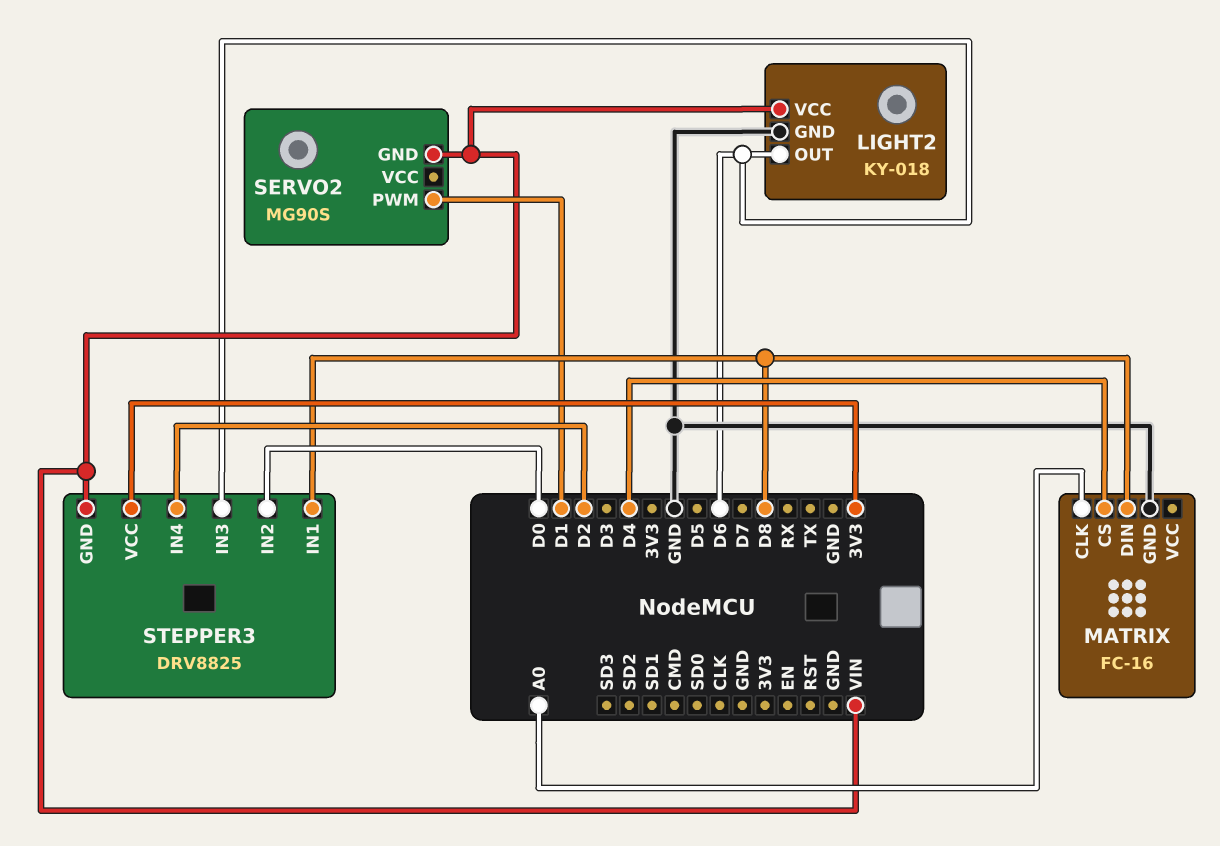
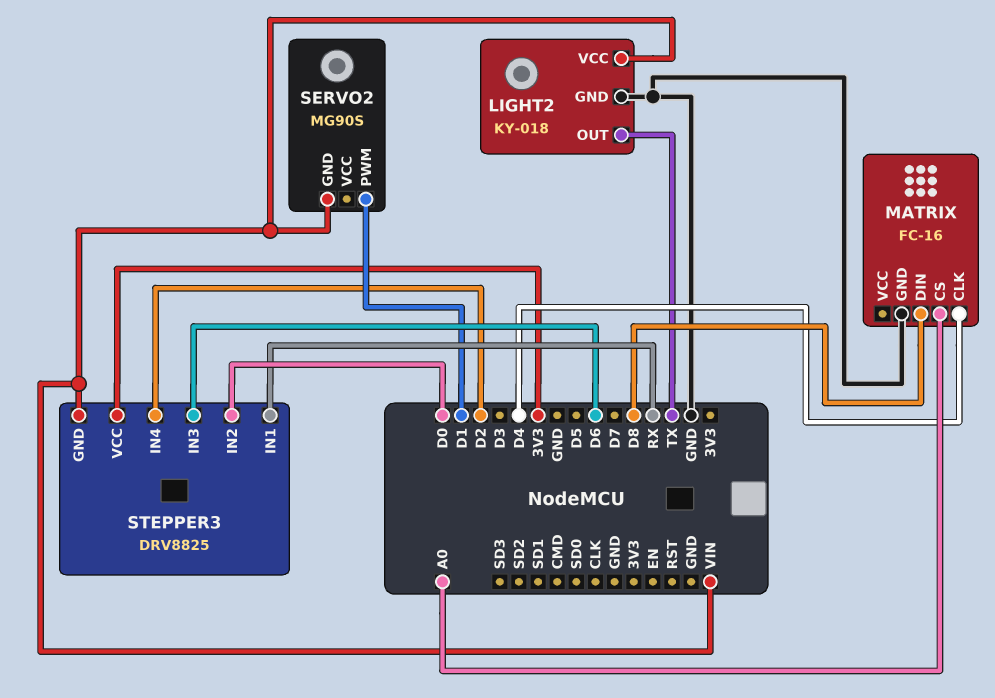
LIGHT2 pin OUT: D6 -> TX
MATRIX pin CLK: A0 -> D4
MATRIX pin CS: D4 -> A0
STEPPER3 pin IN1: D8 -> RX

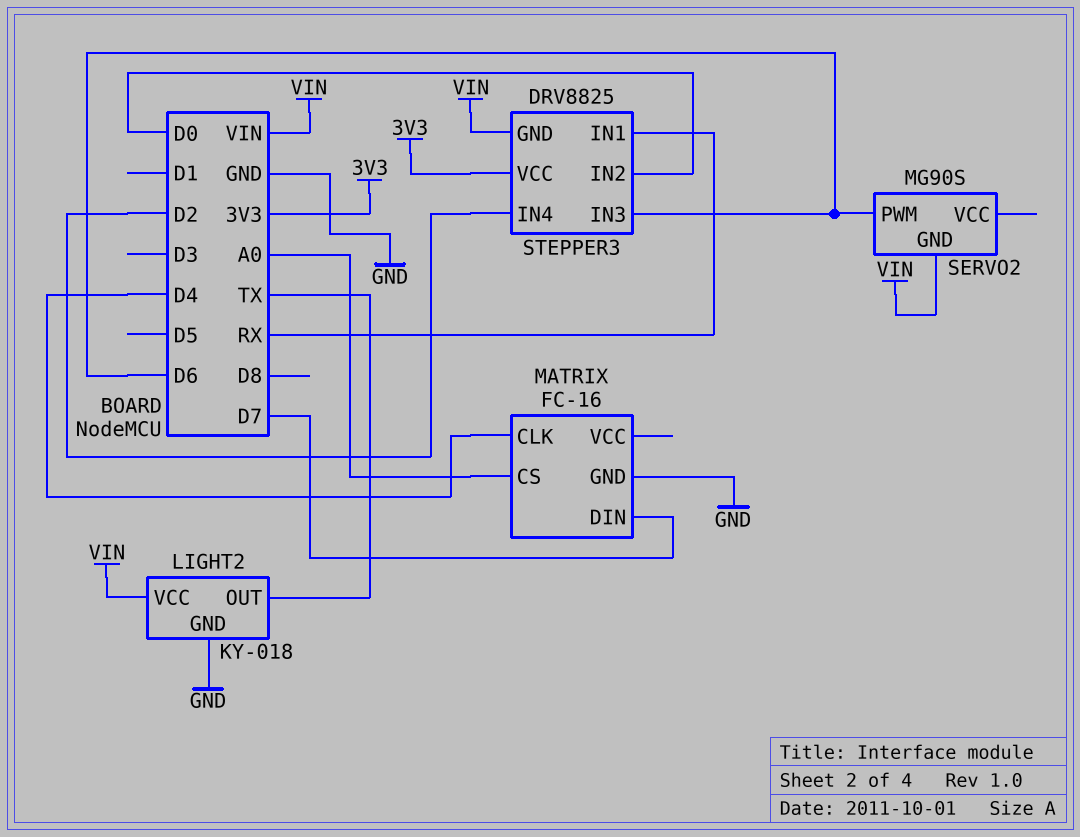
MATRIX pin DIN: D8 -> D7
SERVO2 pin PWM: D1 -> D6

